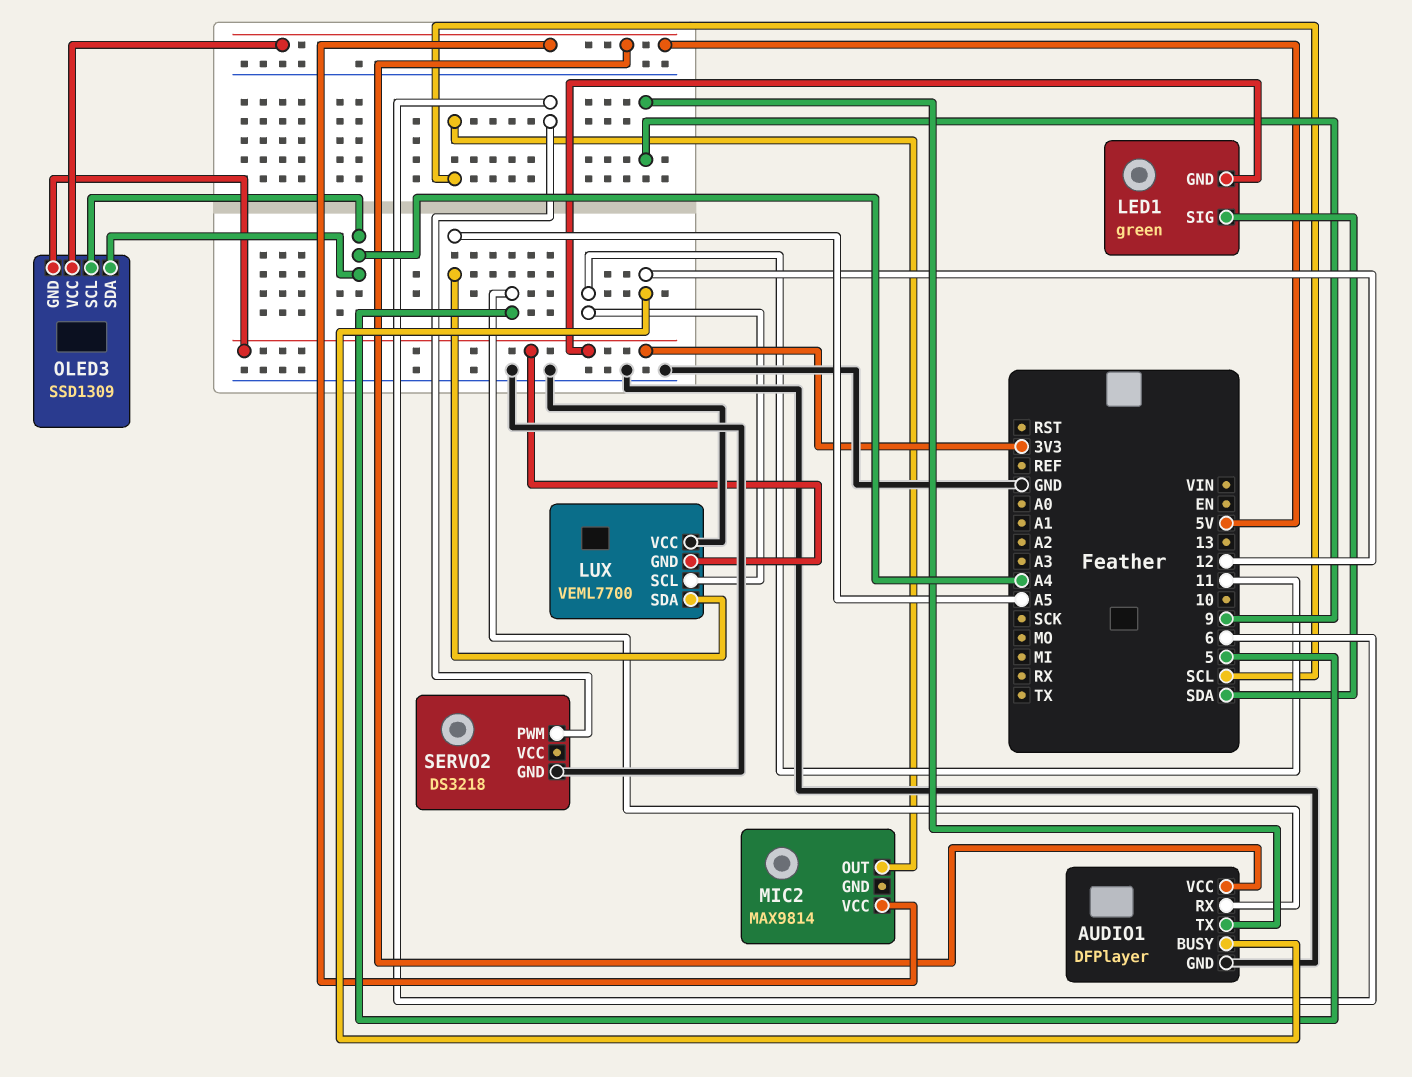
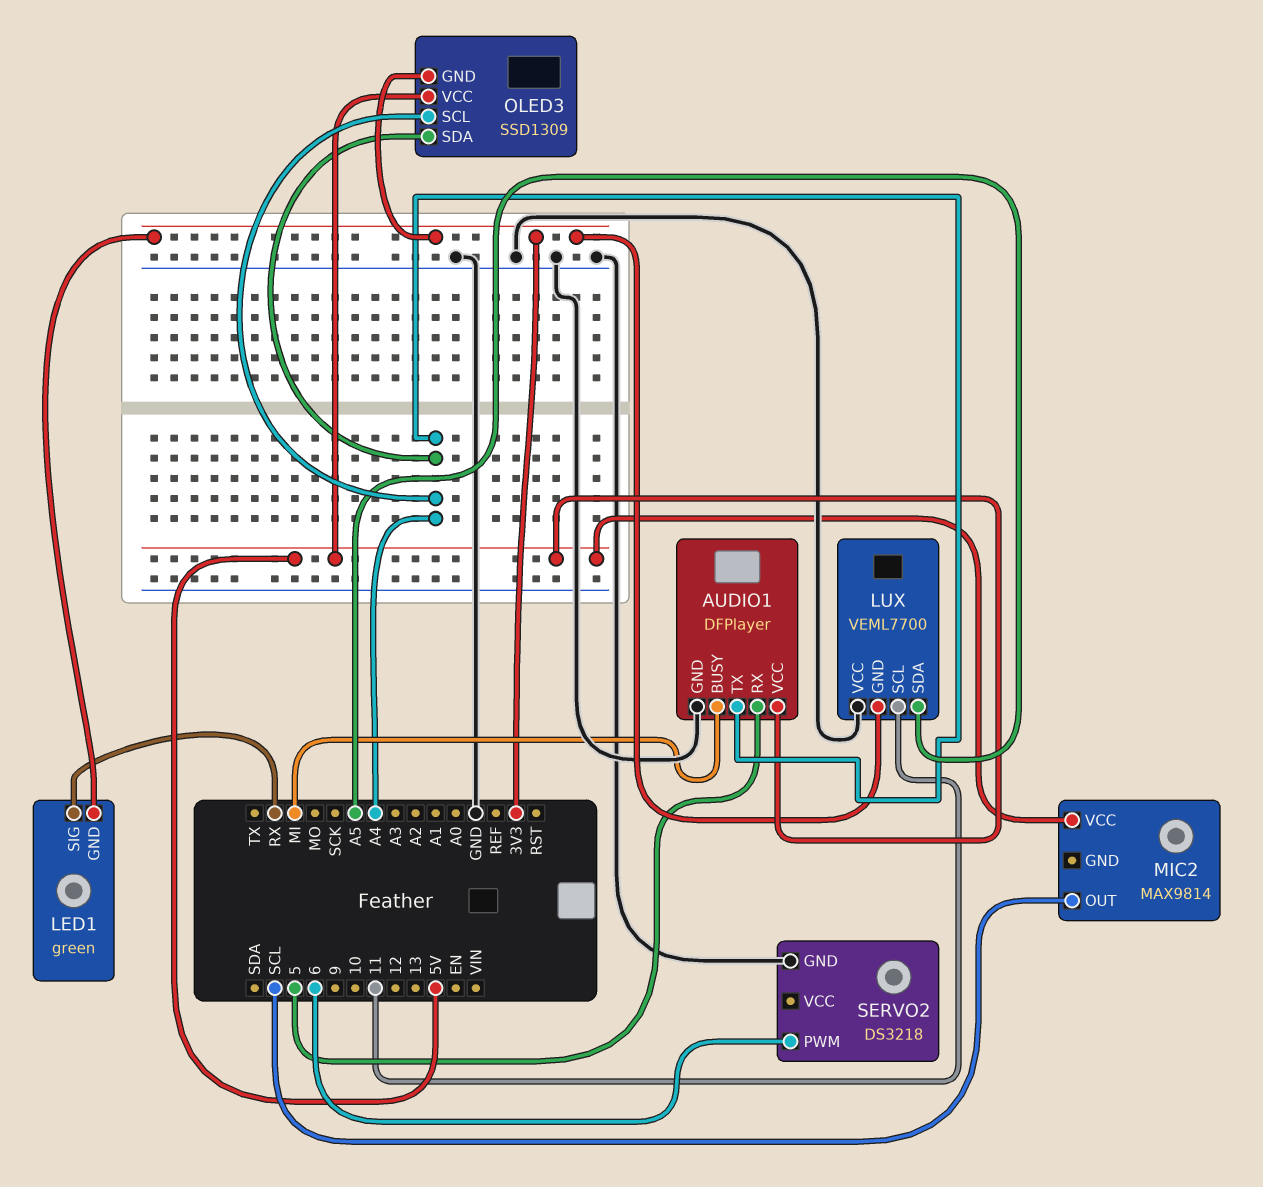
AUDIO1 pin BUSY: 12 -> MI
AUDIO1 pin TX: 9 -> A4
LED1 pin SIG: SDA -> RX

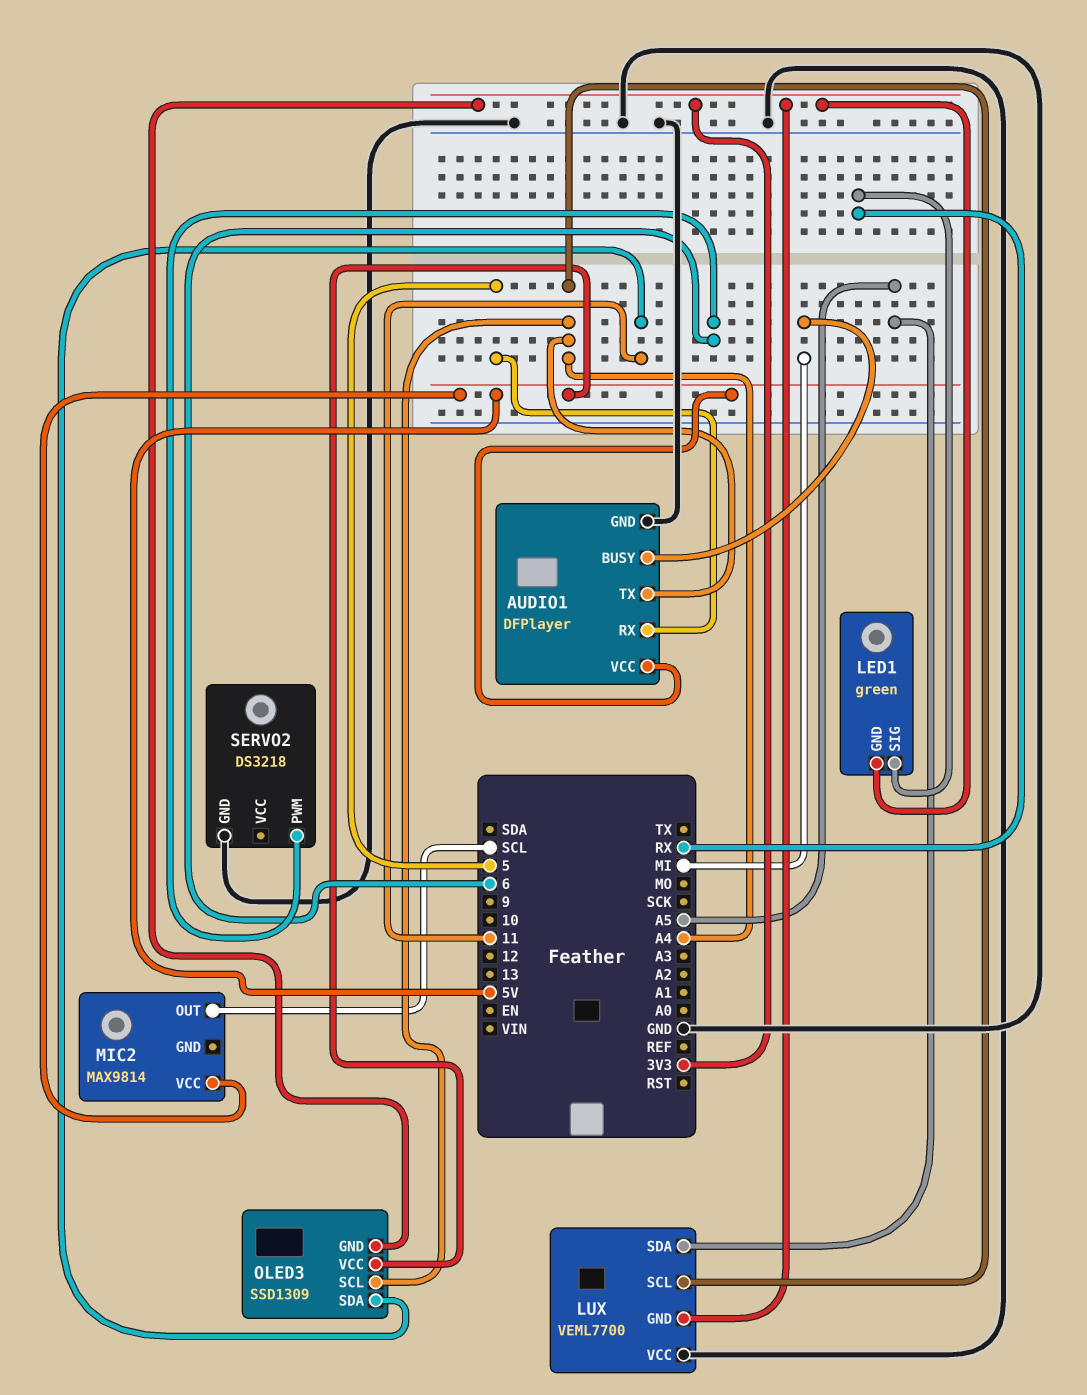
LUX pin SCL: 11 -> A4
OLED3 pin SDA: A4 -> 11

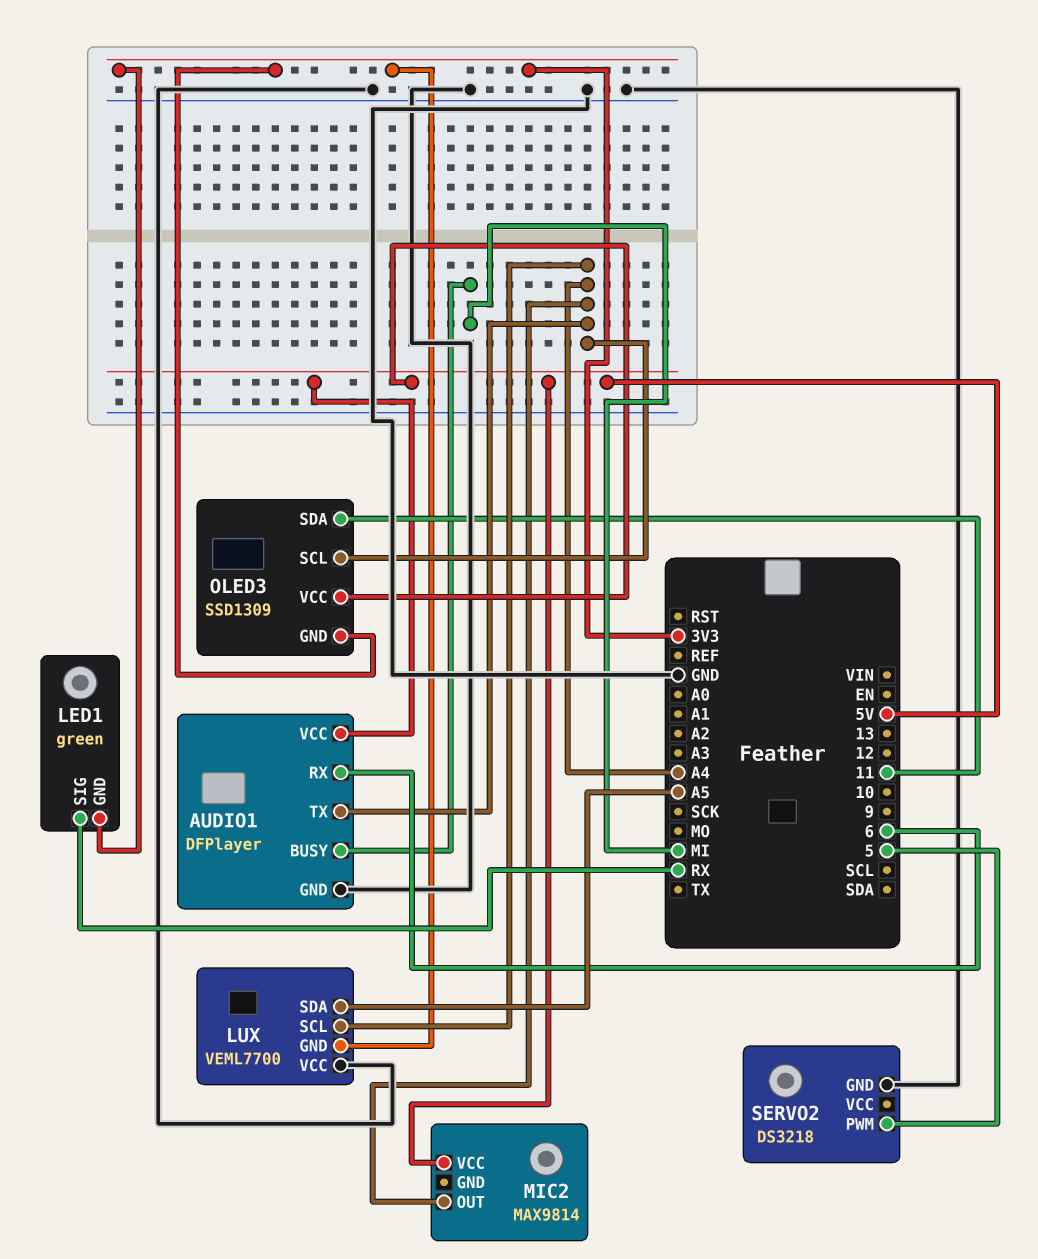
AUDIO1 pin RX: 5 -> 6
MIC2 pin OUT: SCL -> A4
SERVO2 pin PWM: 6 -> 5

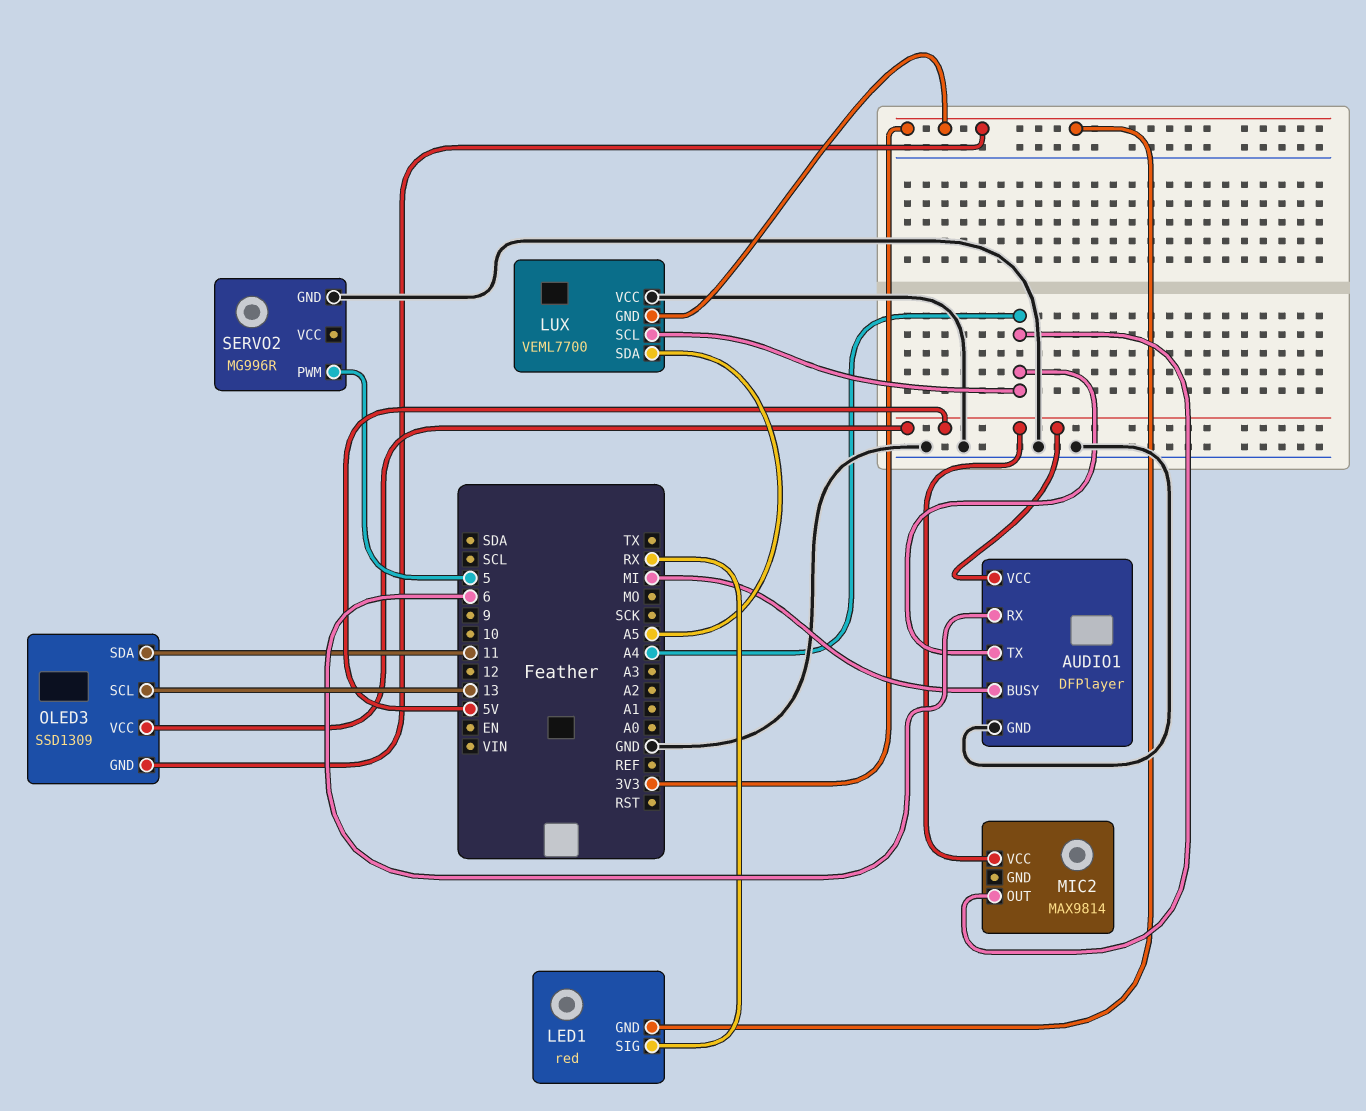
LED1: green -> red
OLED3 pin SCL: A4 -> 13
SERVO2: DS3218 -> MG996R

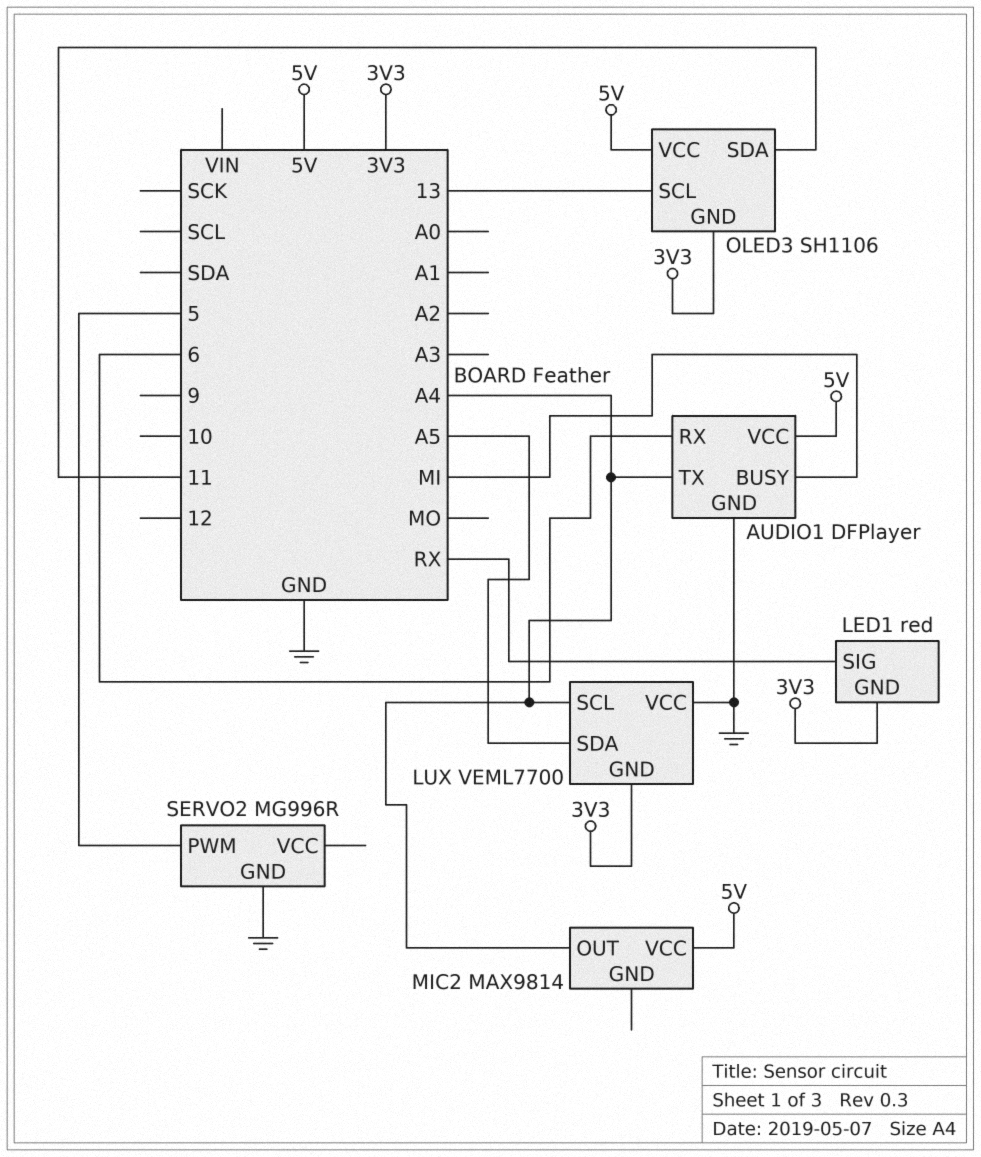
OLED3: SSD1309 -> SH1106

